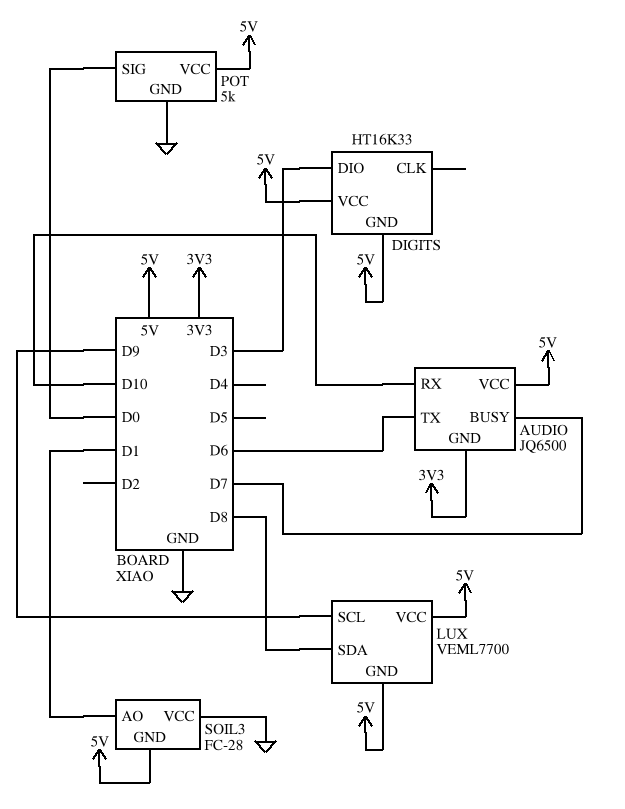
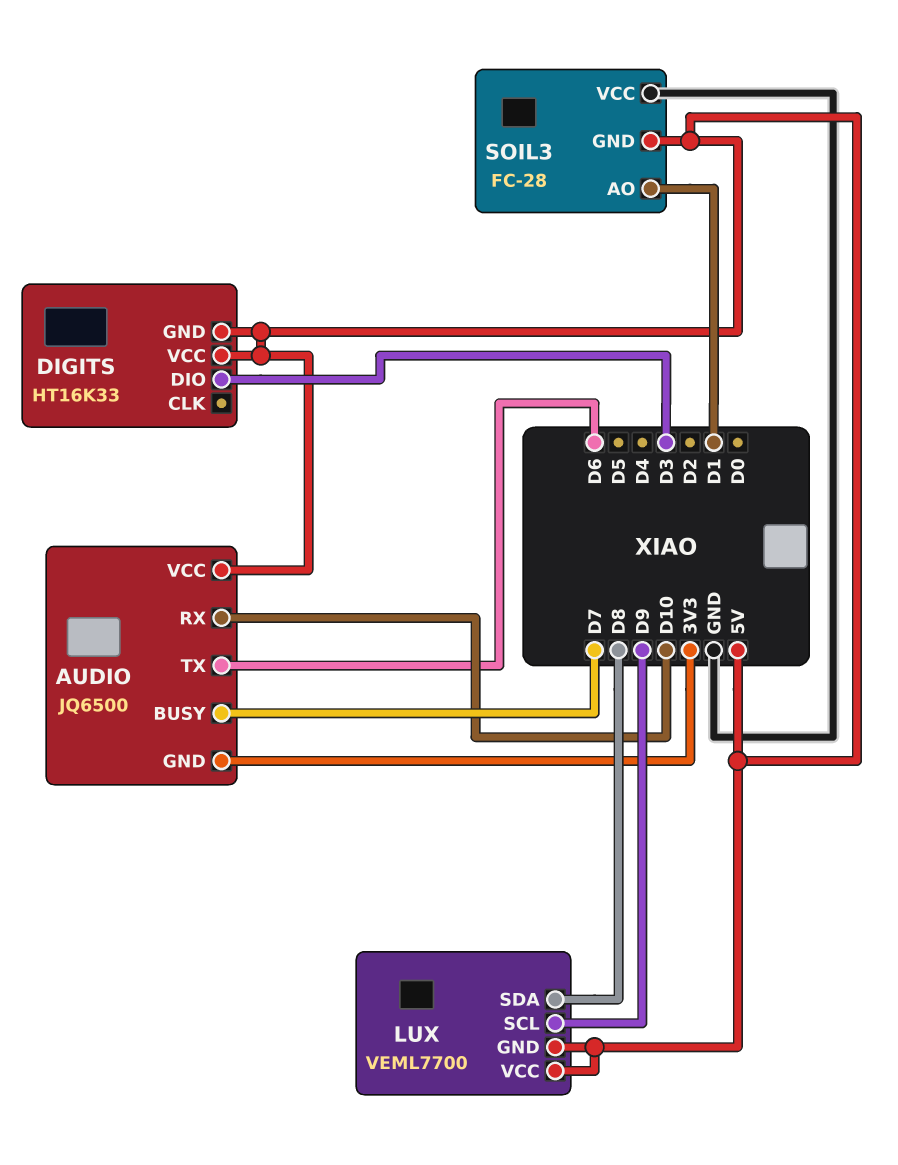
POT: 5k -> none
POT pin GND: GND -> none
POT pin SIG: D0 -> none
POT pin VCC: 5V -> none

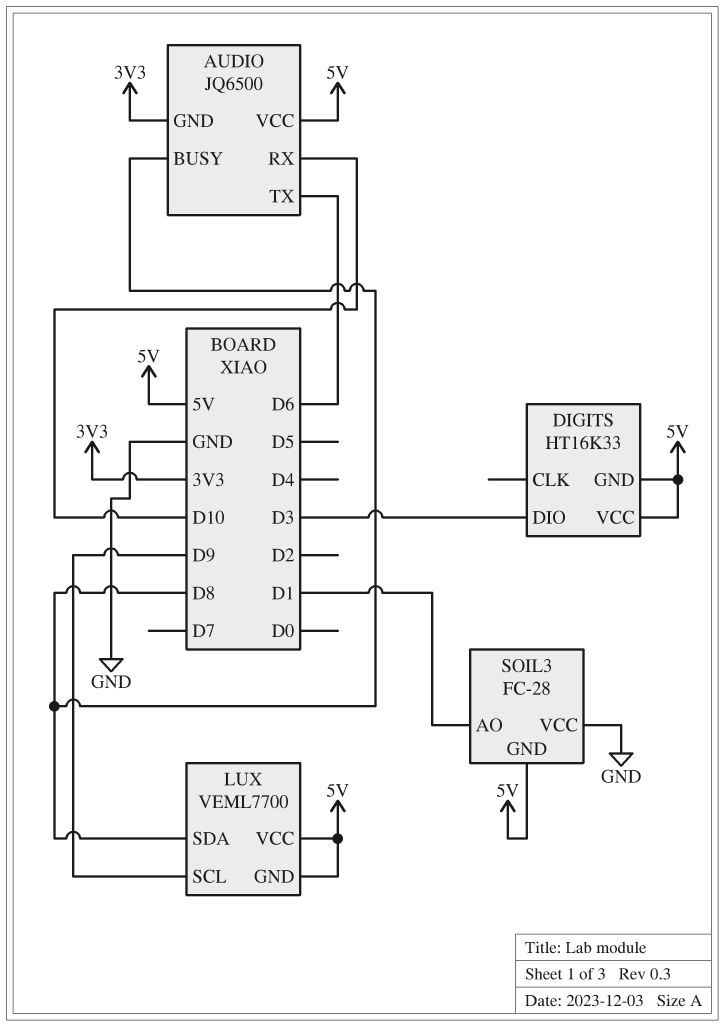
AUDIO pin BUSY: D7 -> D8

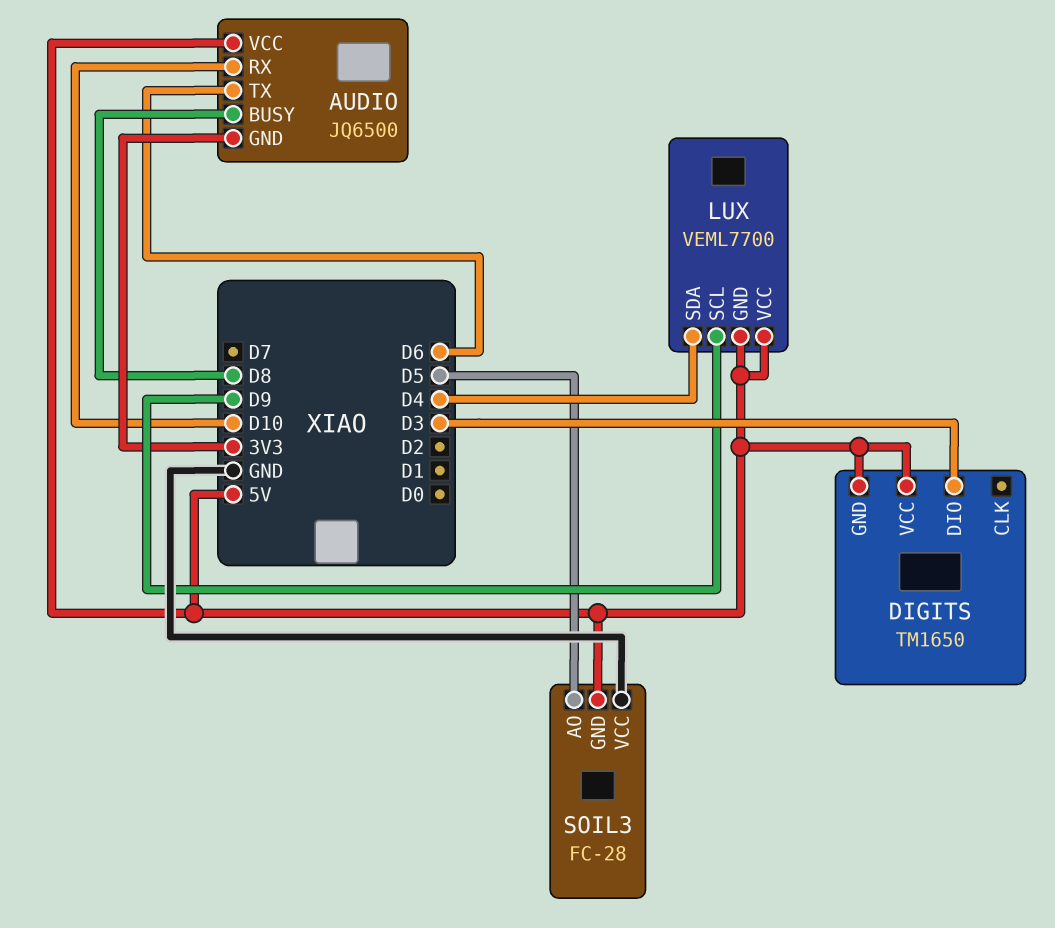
DIGITS: HT16K33 -> TM1650
LUX pin SDA: D8 -> D4
SOIL3 pin AO: D1 -> D5

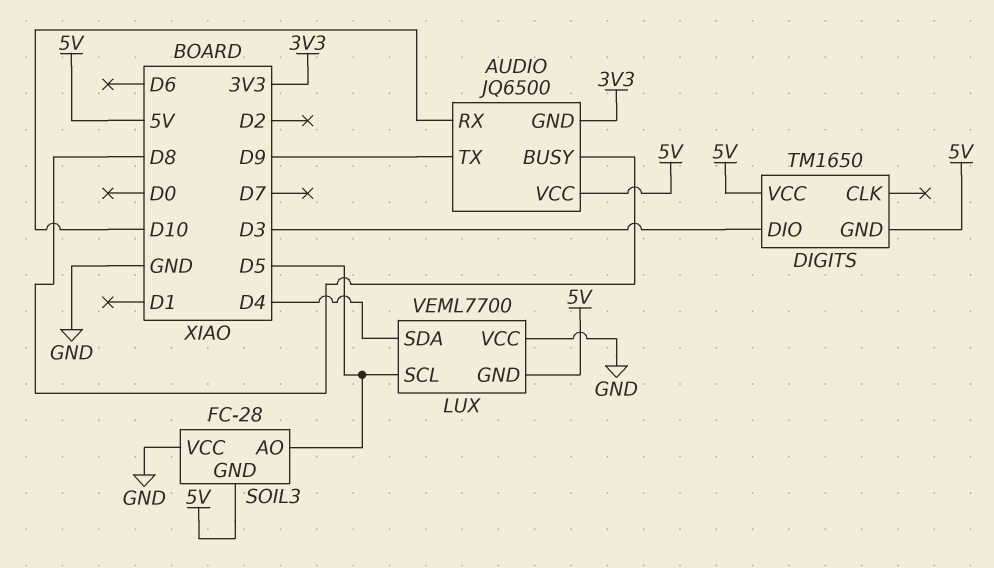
AUDIO pin TX: D6 -> D9
LUX pin SCL: D9 -> D5
LUX pin VCC: 5V -> GND

